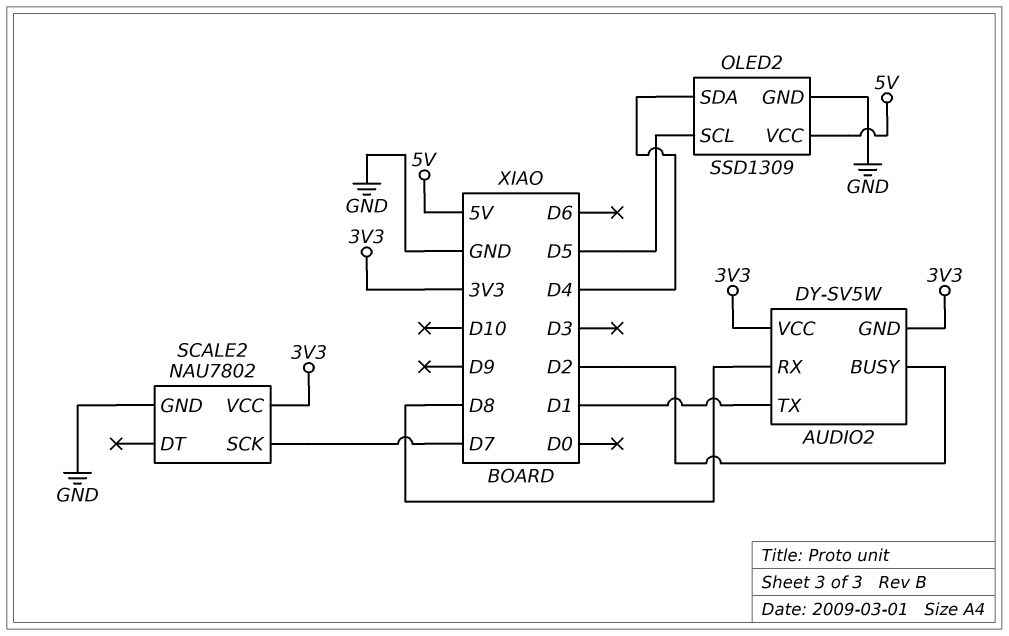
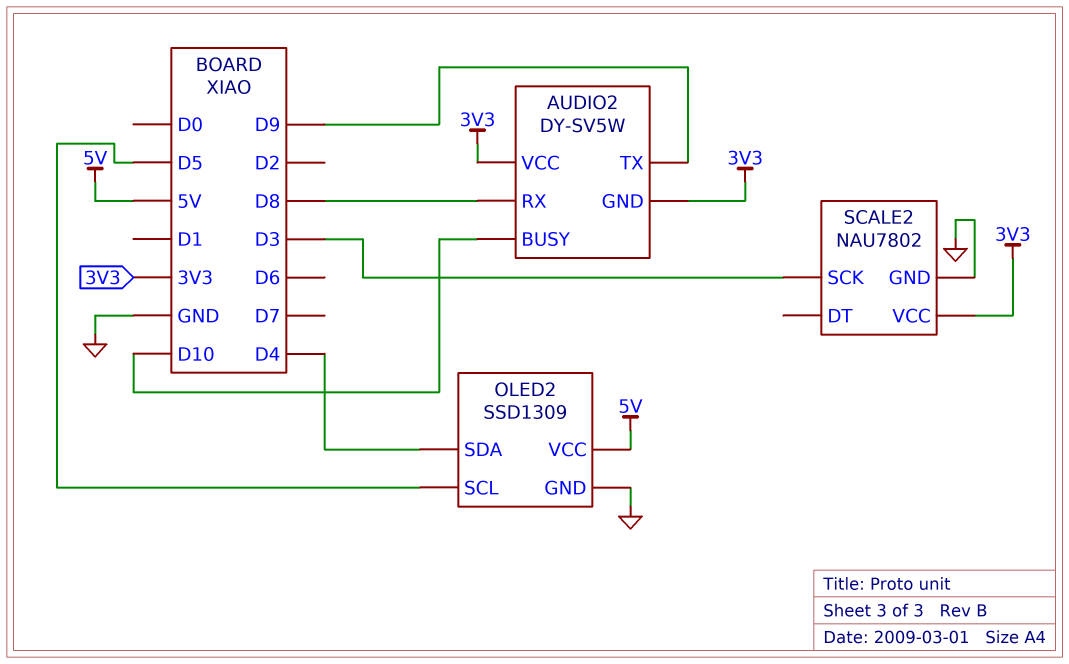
AUDIO2 pin BUSY: D2 -> D10
AUDIO2 pin TX: D1 -> D9
SCALE2 pin SCK: D7 -> D3

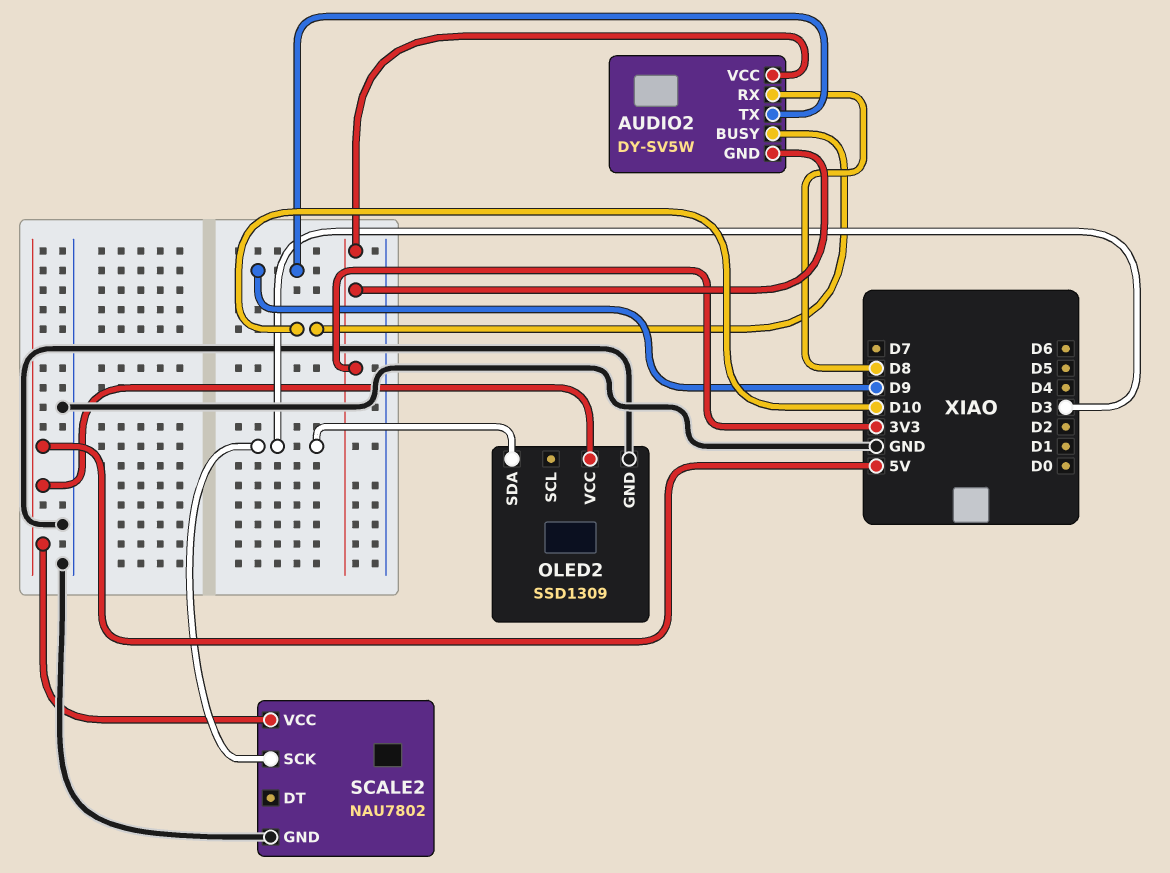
OLED2 pin SCL: D5 -> none
OLED2 pin SDA: D4 -> D3
SCALE2 pin VCC: 3V3 -> 5V

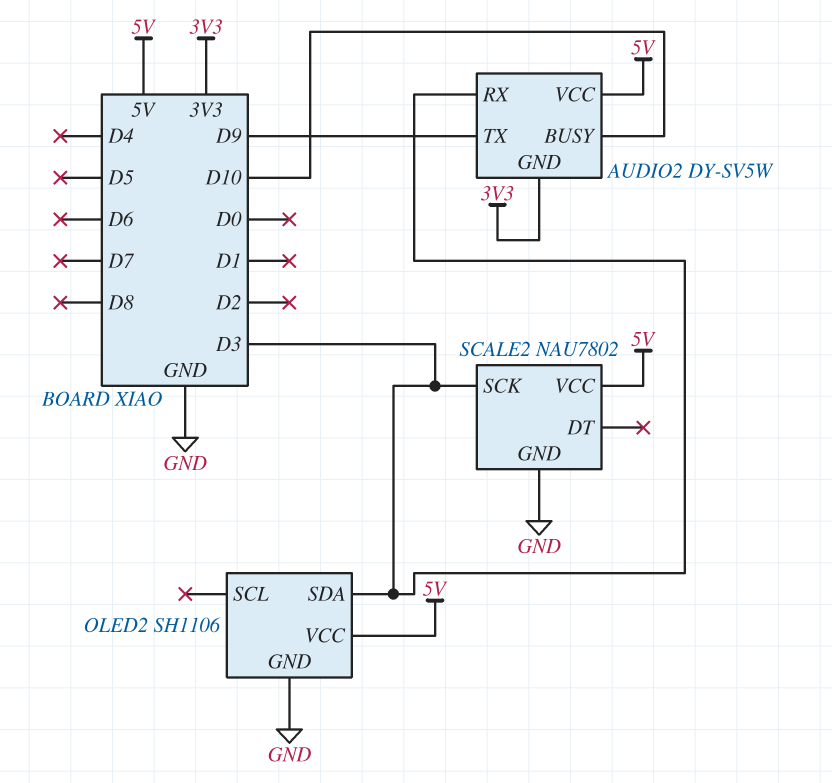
AUDIO2 pin RX: D8 -> D3
AUDIO2 pin VCC: 3V3 -> 5V
OLED2: SSD1309 -> SH1106

